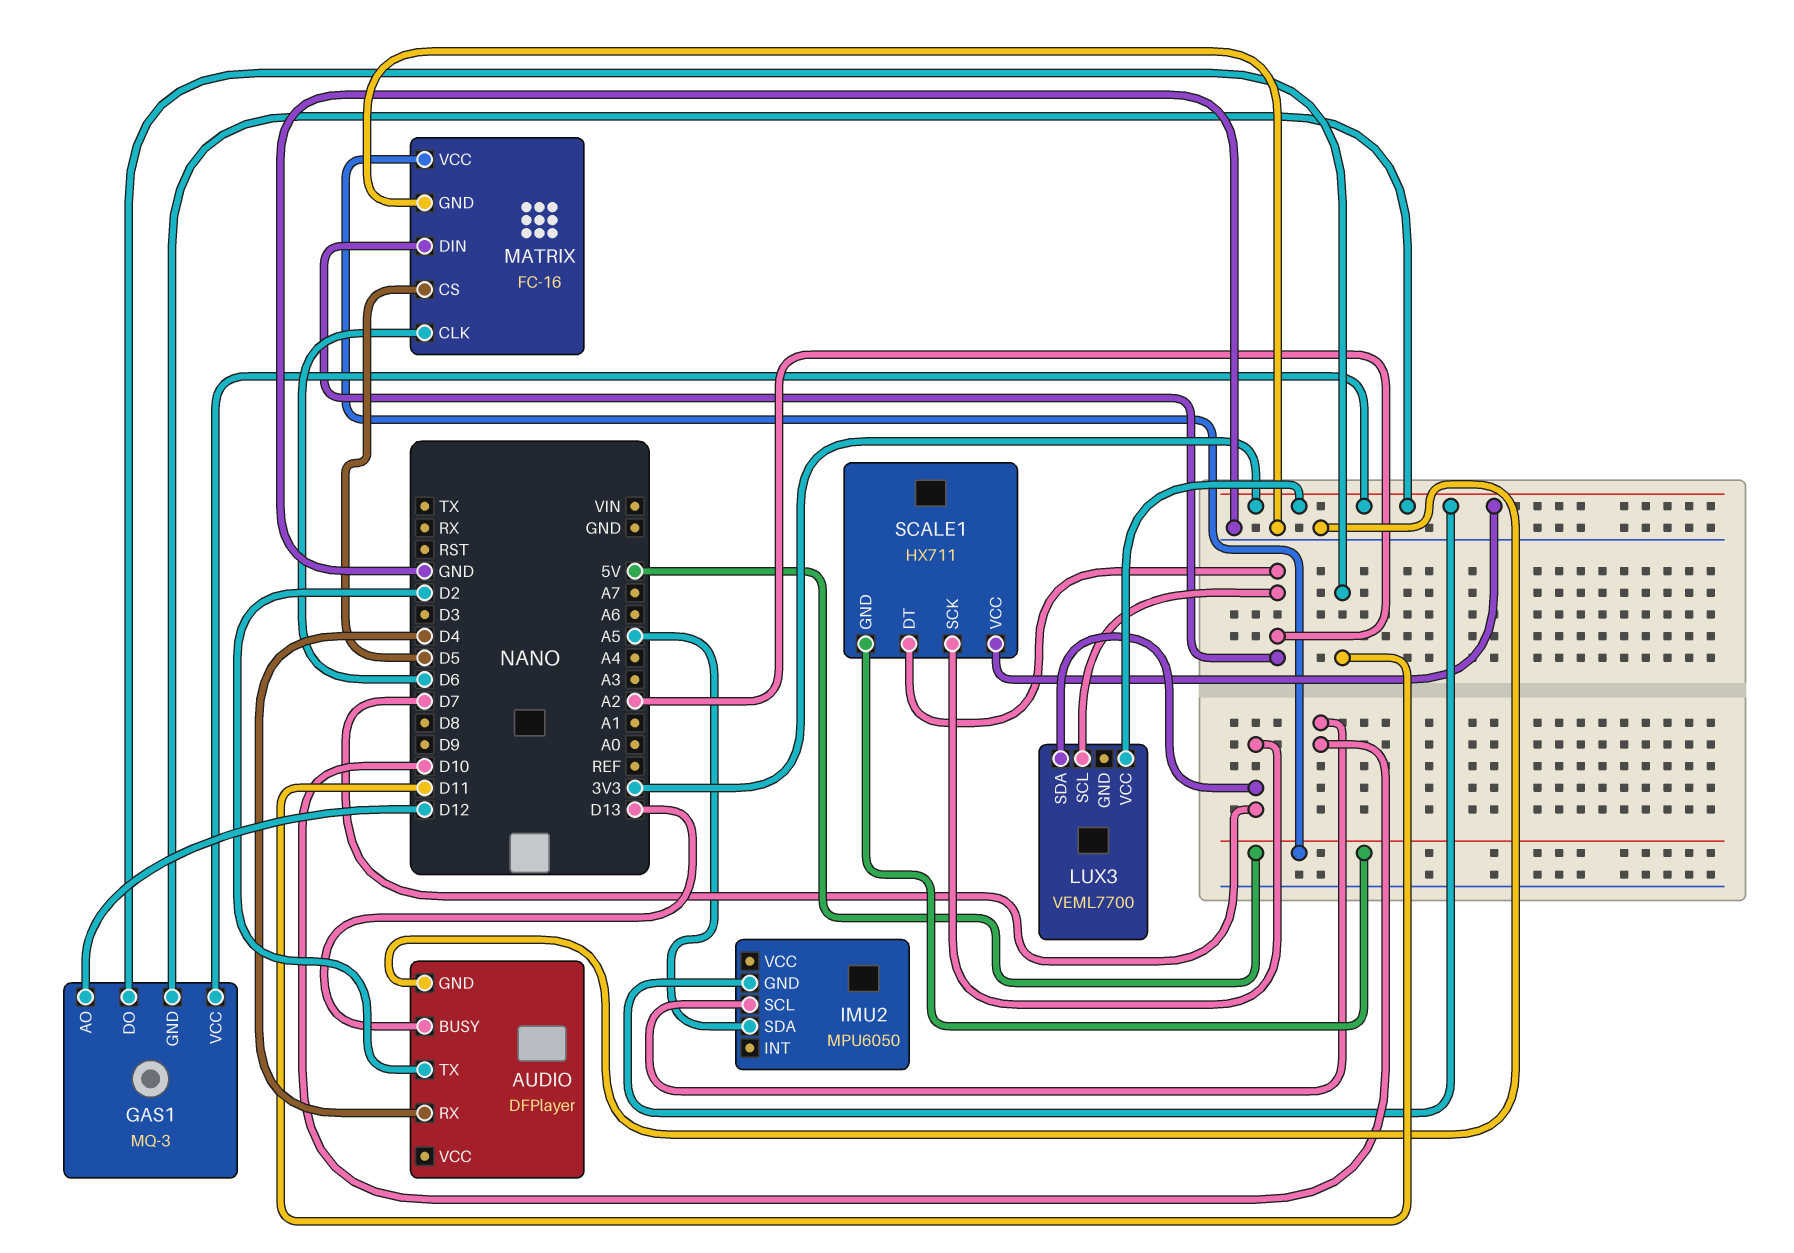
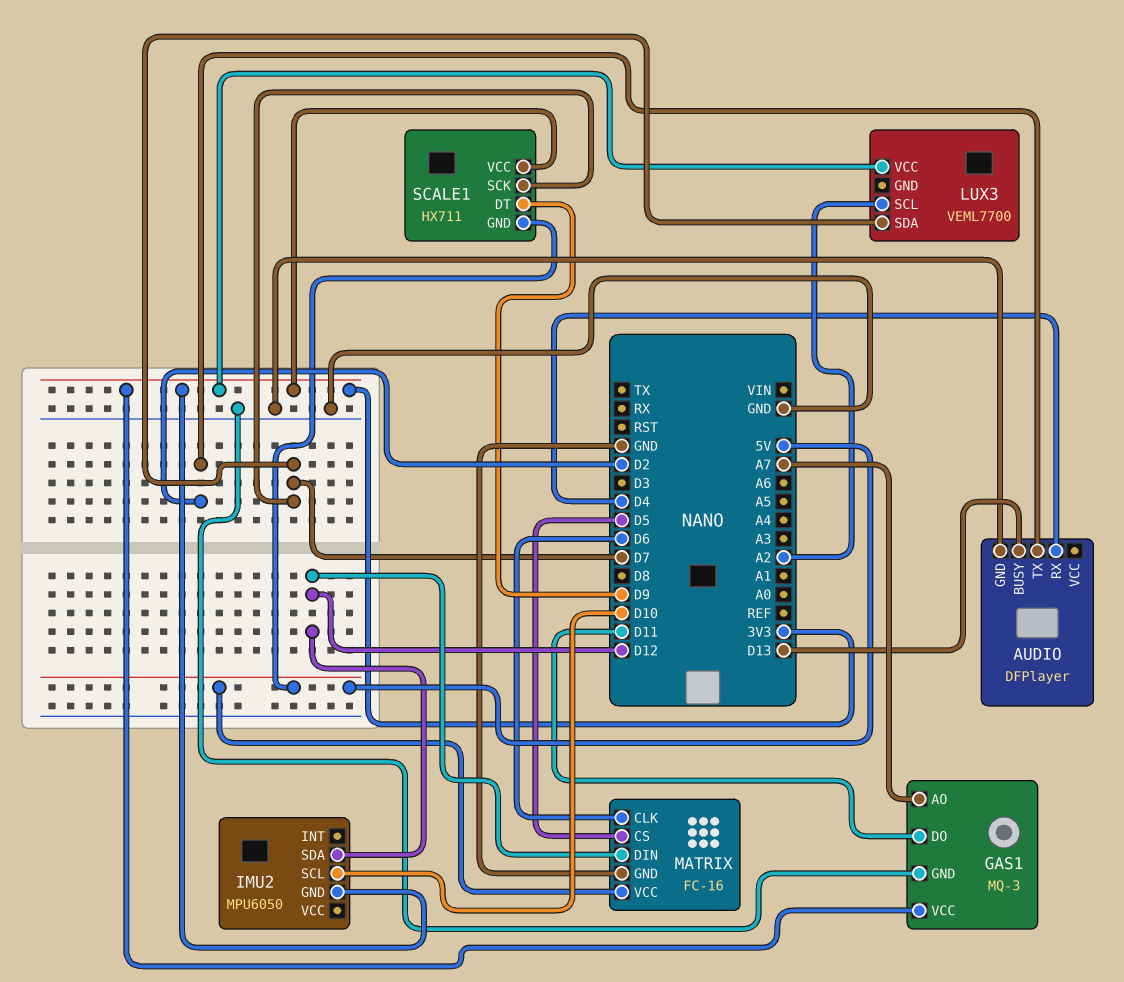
GAS1 pin AO: D12 -> A7
GAS1 pin GND: 3V3 -> GND
IMU2 pin SDA: A5 -> D12
MATRIX pin DIN: A2 -> D12
SCALE1 pin DT: A2 -> D9

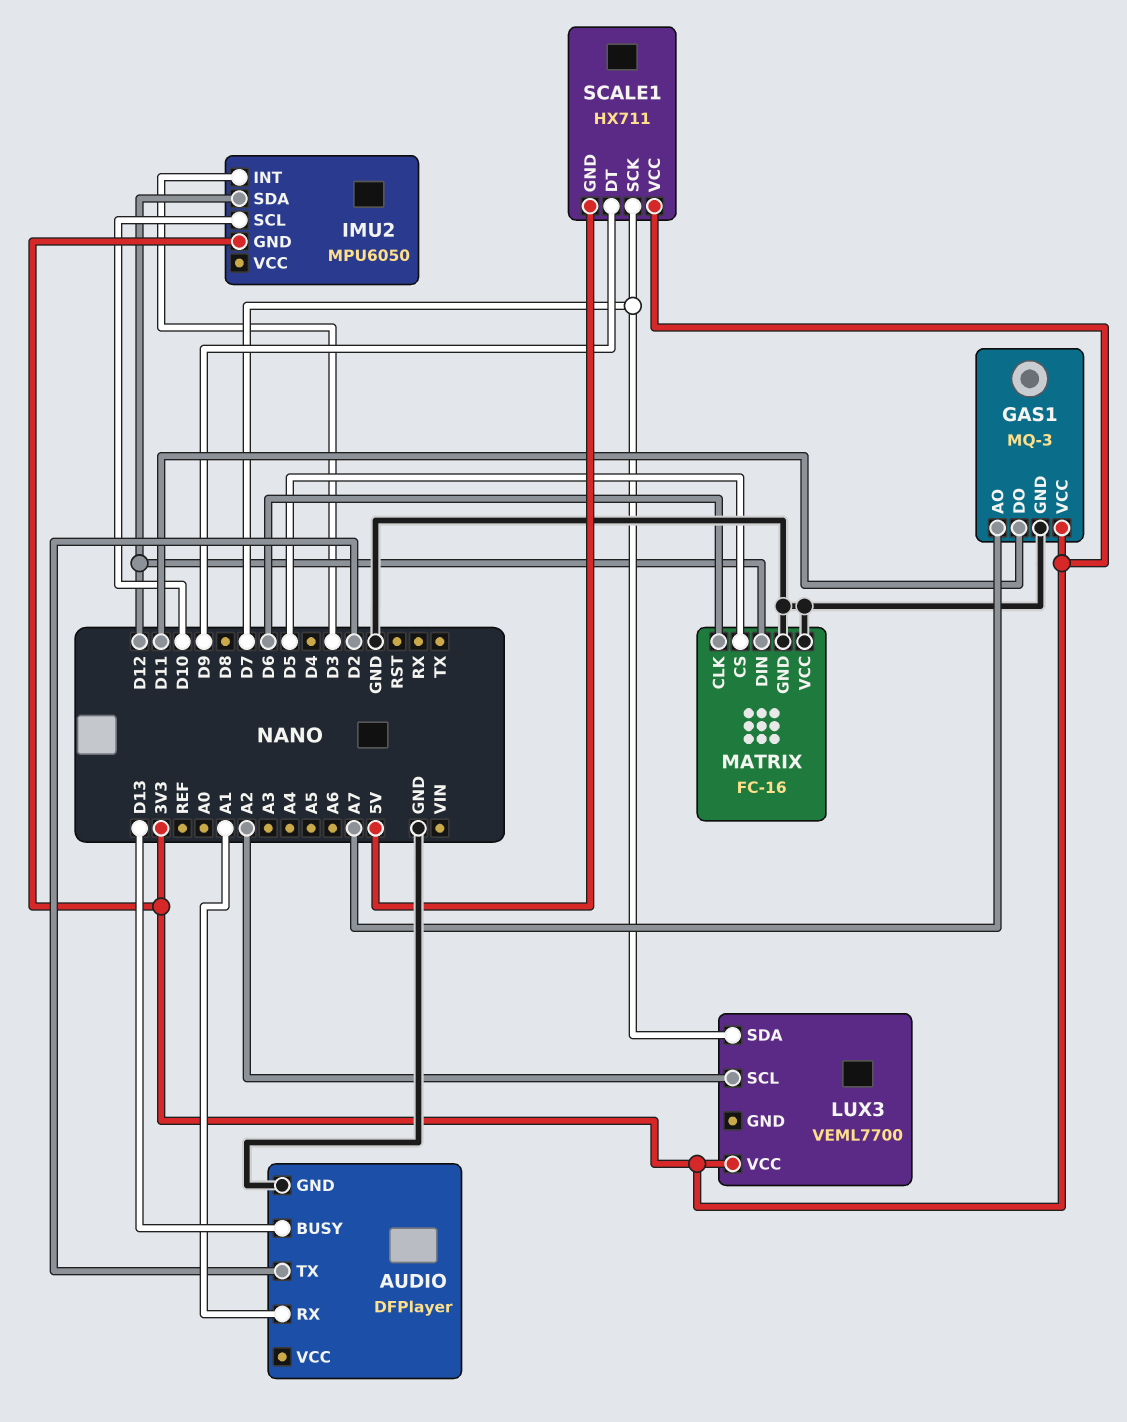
AUDIO pin RX: D4 -> A1
IMU2 pin INT: none -> D3
MATRIX pin VCC: 5V -> GND

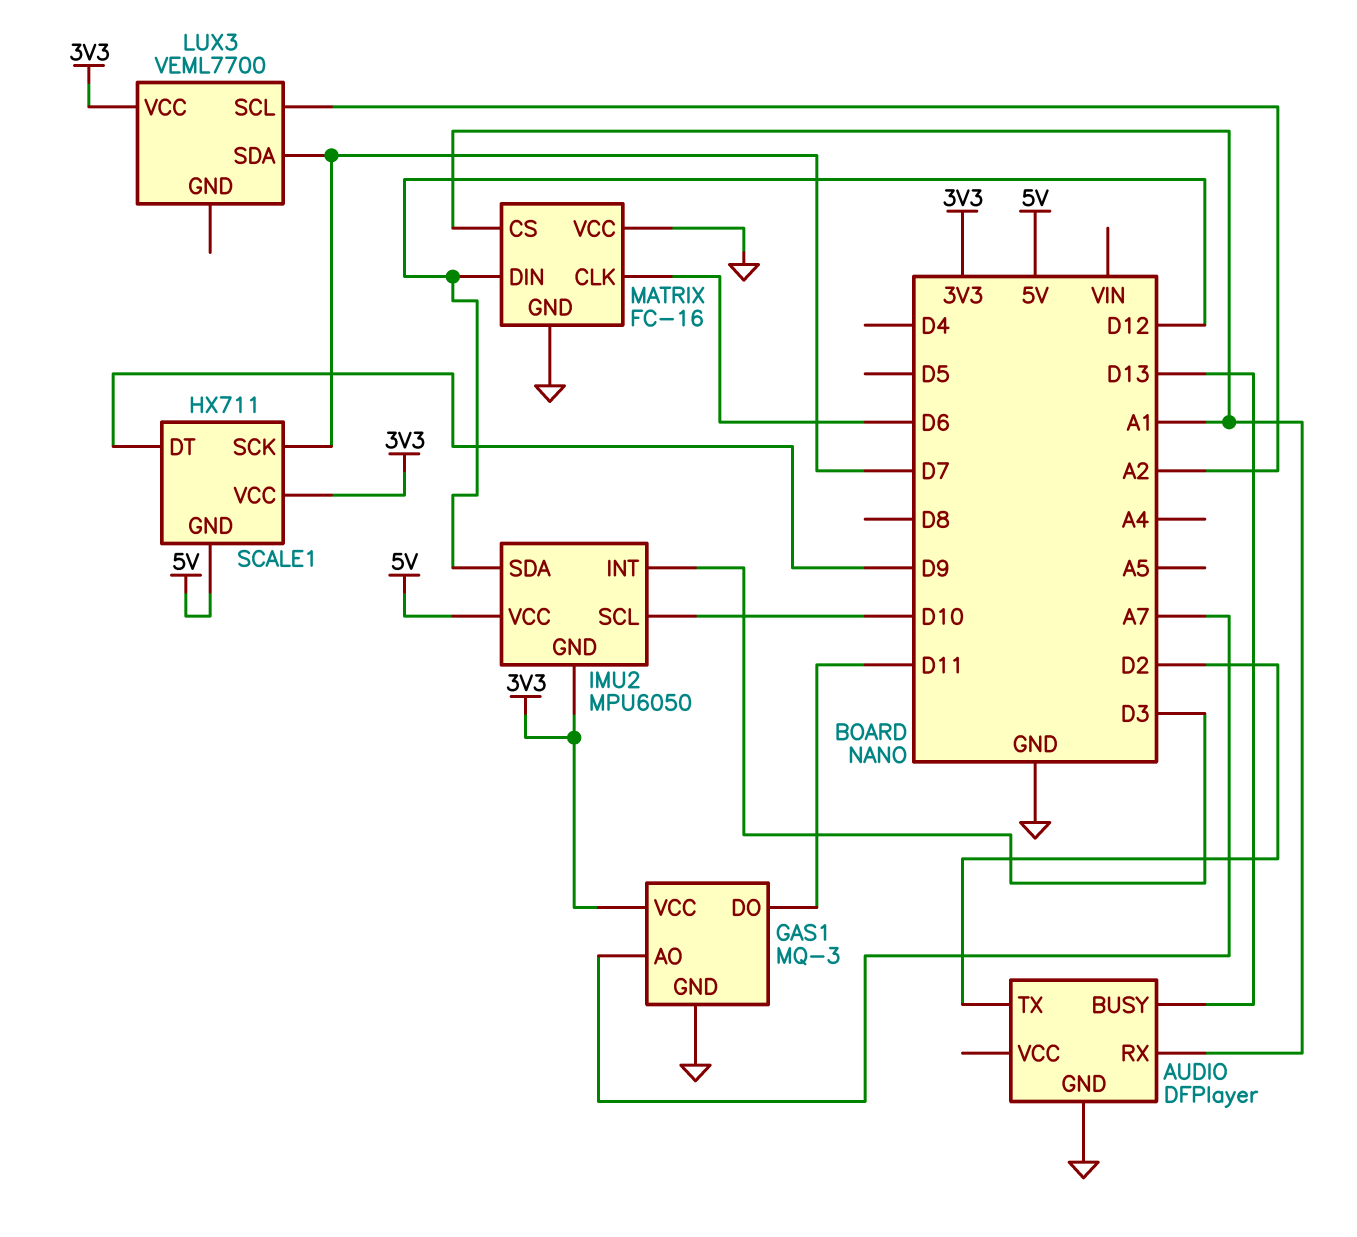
IMU2 pin VCC: none -> 5V
MATRIX pin CS: D5 -> A1

